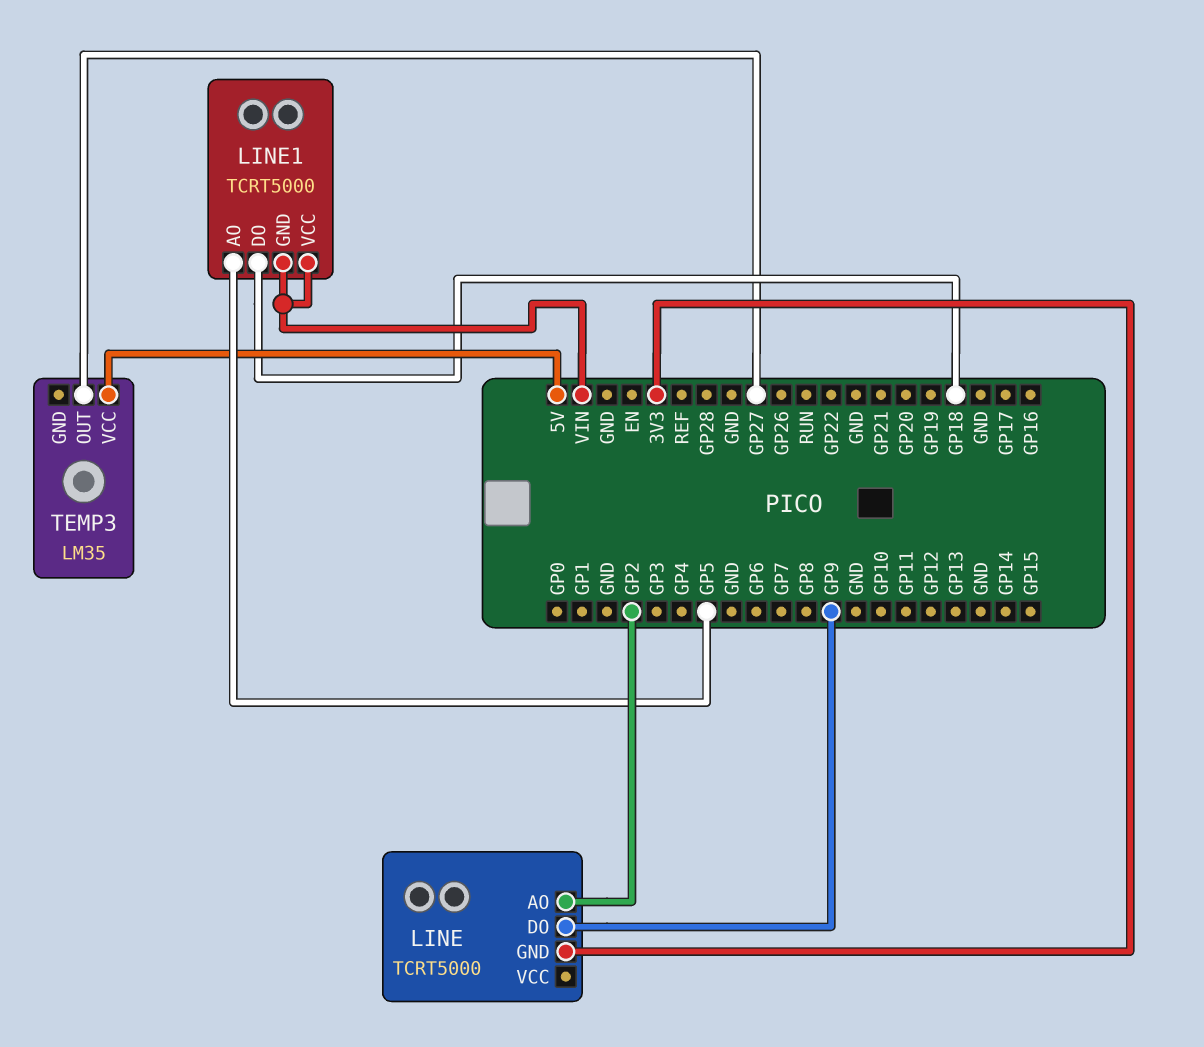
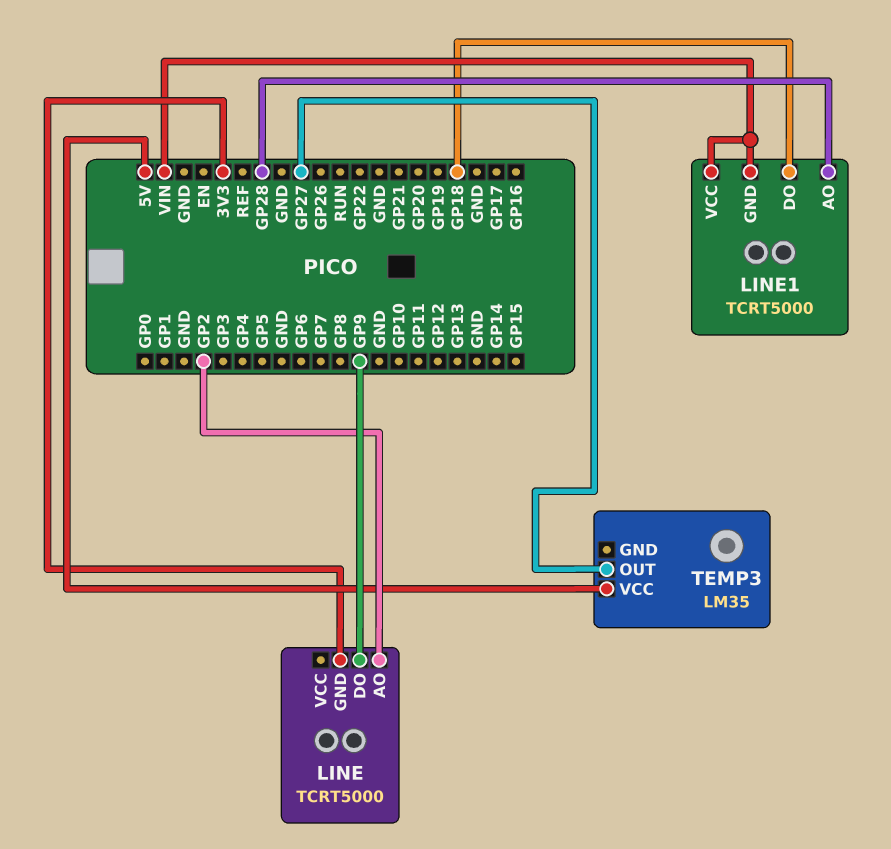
LINE1 pin AO: GP5 -> GP28

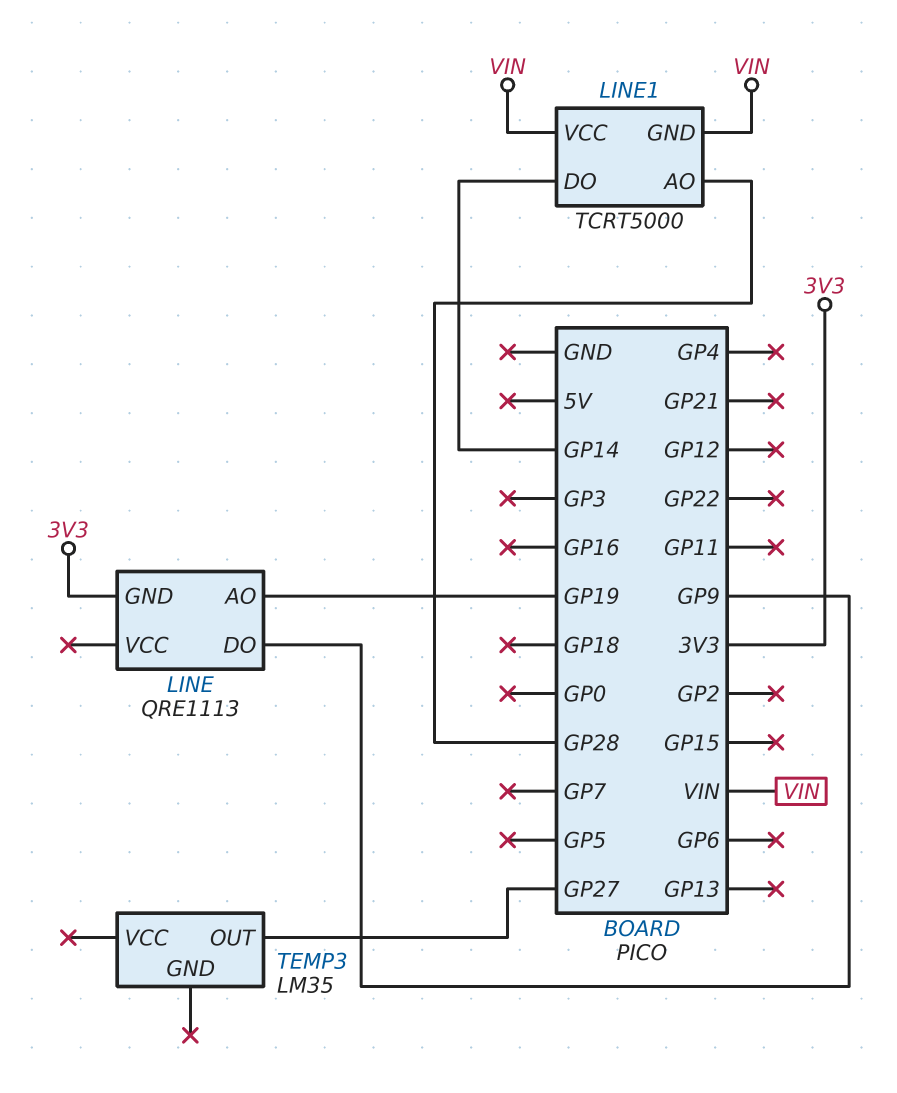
LINE: TCRT5000 -> QRE1113
LINE pin AO: GP2 -> GP19
LINE1 pin DO: GP18 -> GP14
TEMP3 pin VCC: 5V -> none

